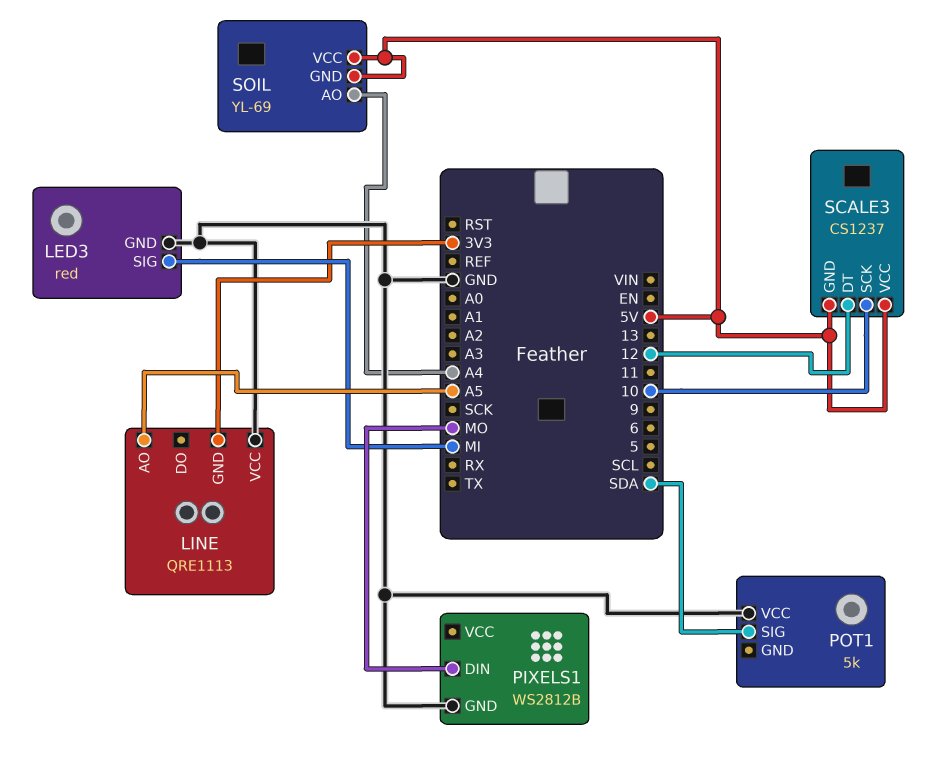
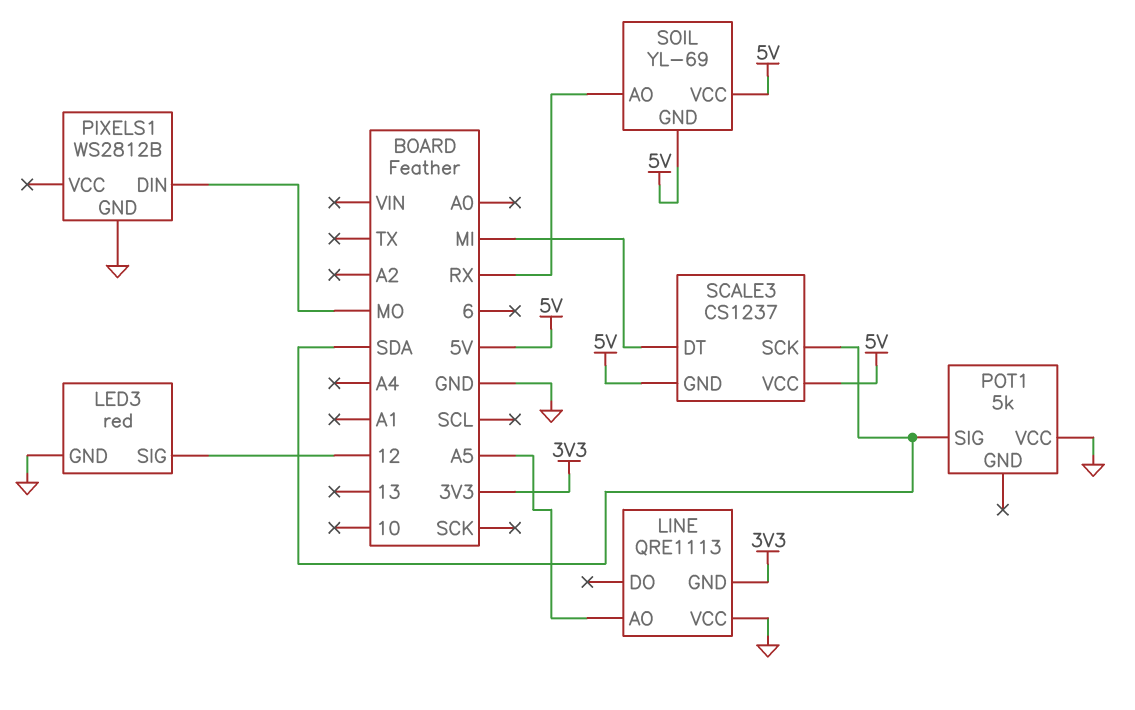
LED3 pin SIG: MI -> 12
SCALE3 pin DT: 12 -> MI
SCALE3 pin SCK: 10 -> SDA
SOIL pin AO: A4 -> RX

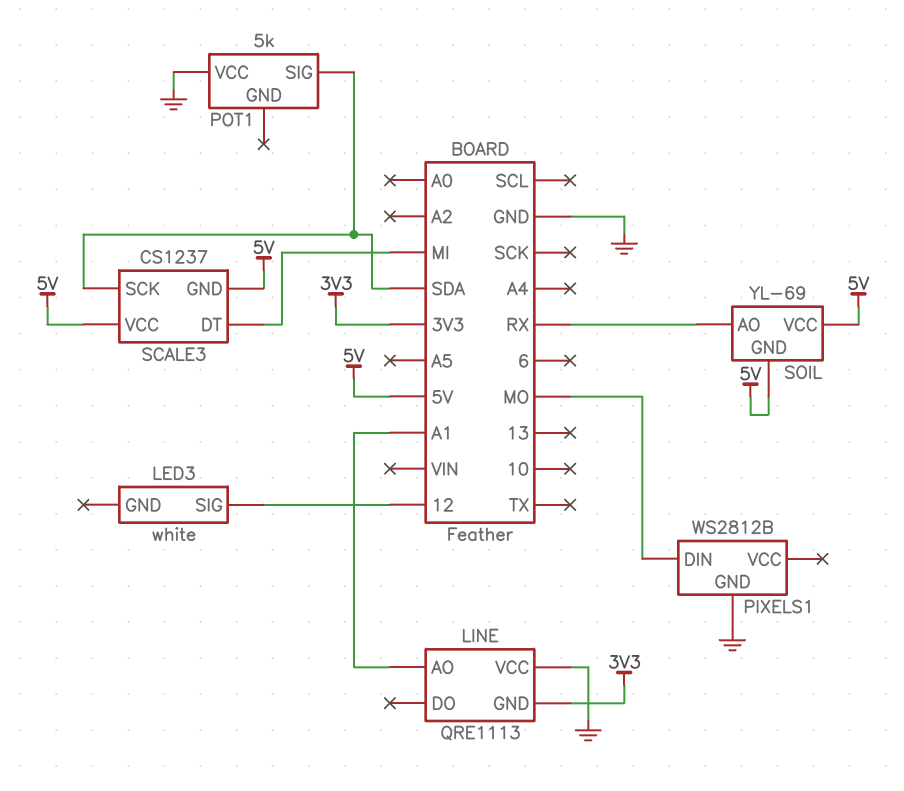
LED3: red -> white
LED3 pin GND: GND -> none
LINE pin AO: A5 -> A1

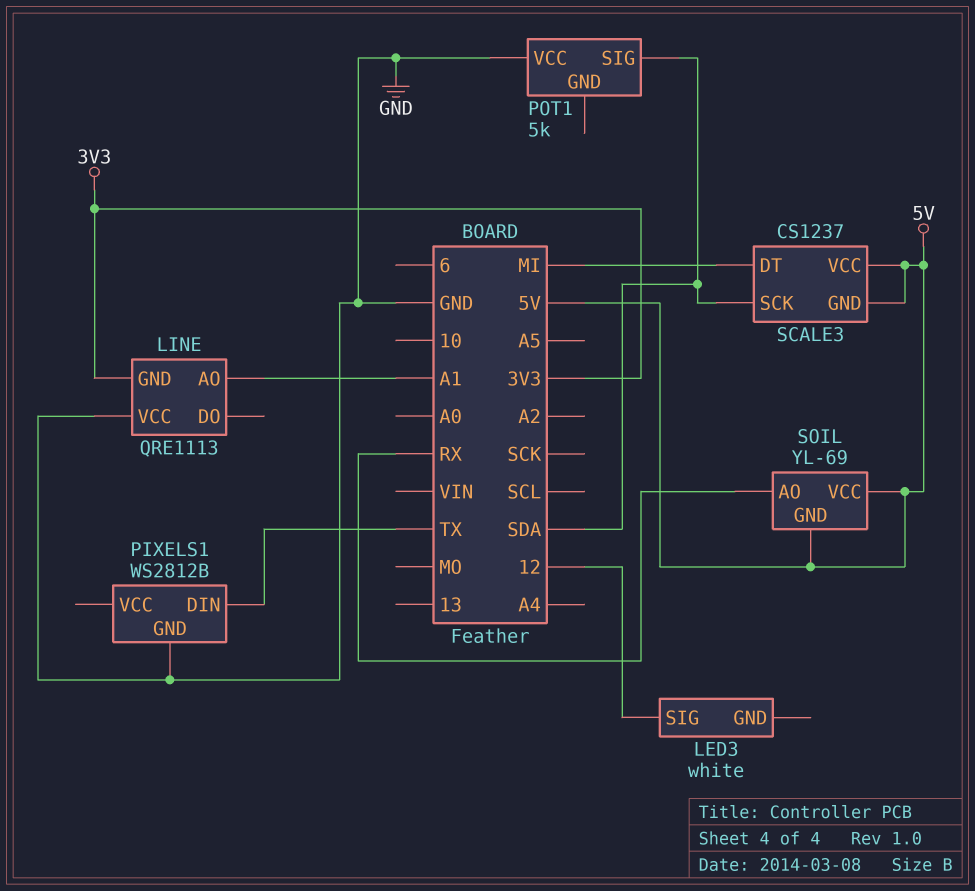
PIXELS1 pin DIN: MO -> TX

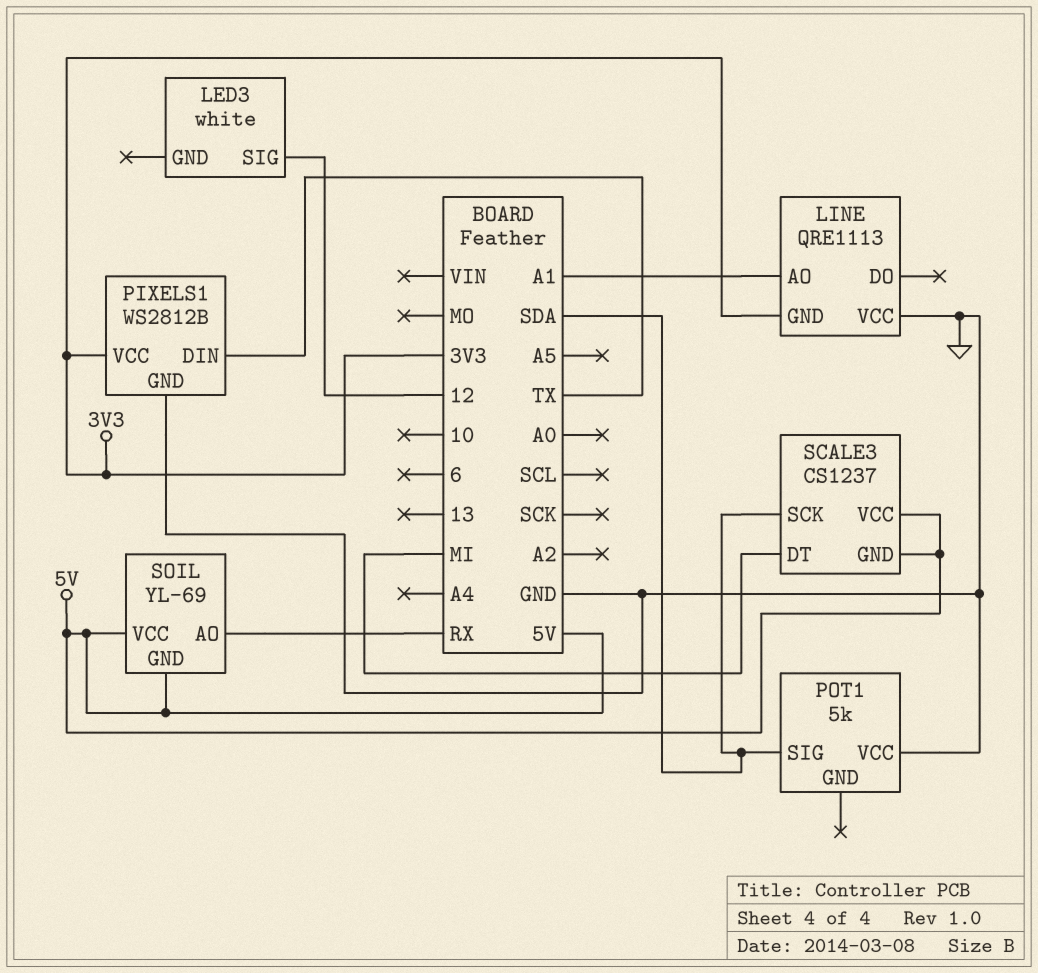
PIXELS1 pin VCC: none -> 3V3

